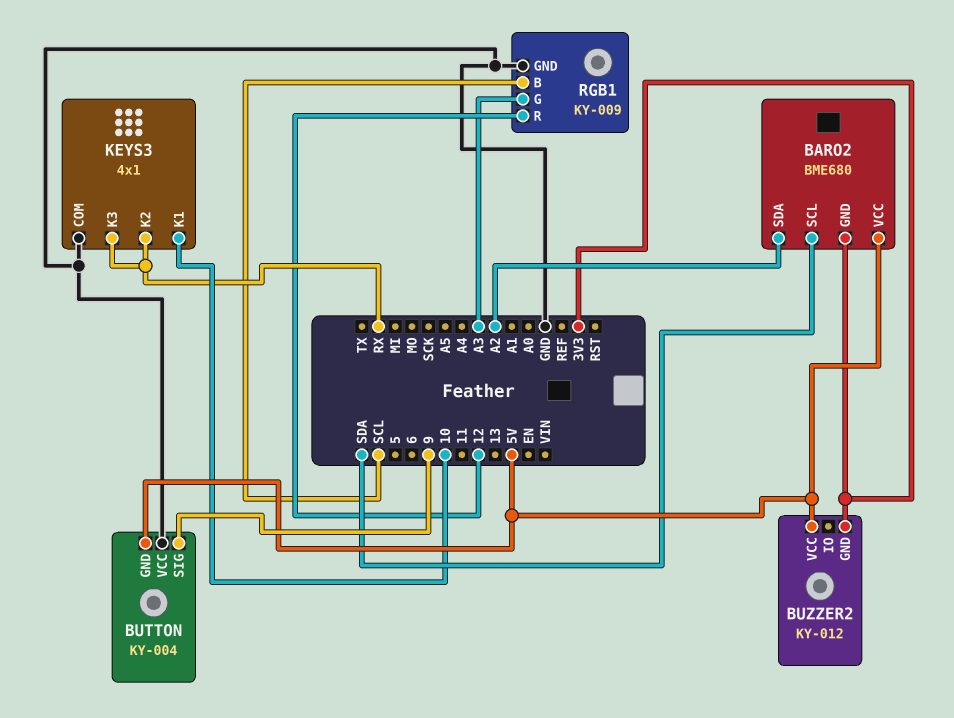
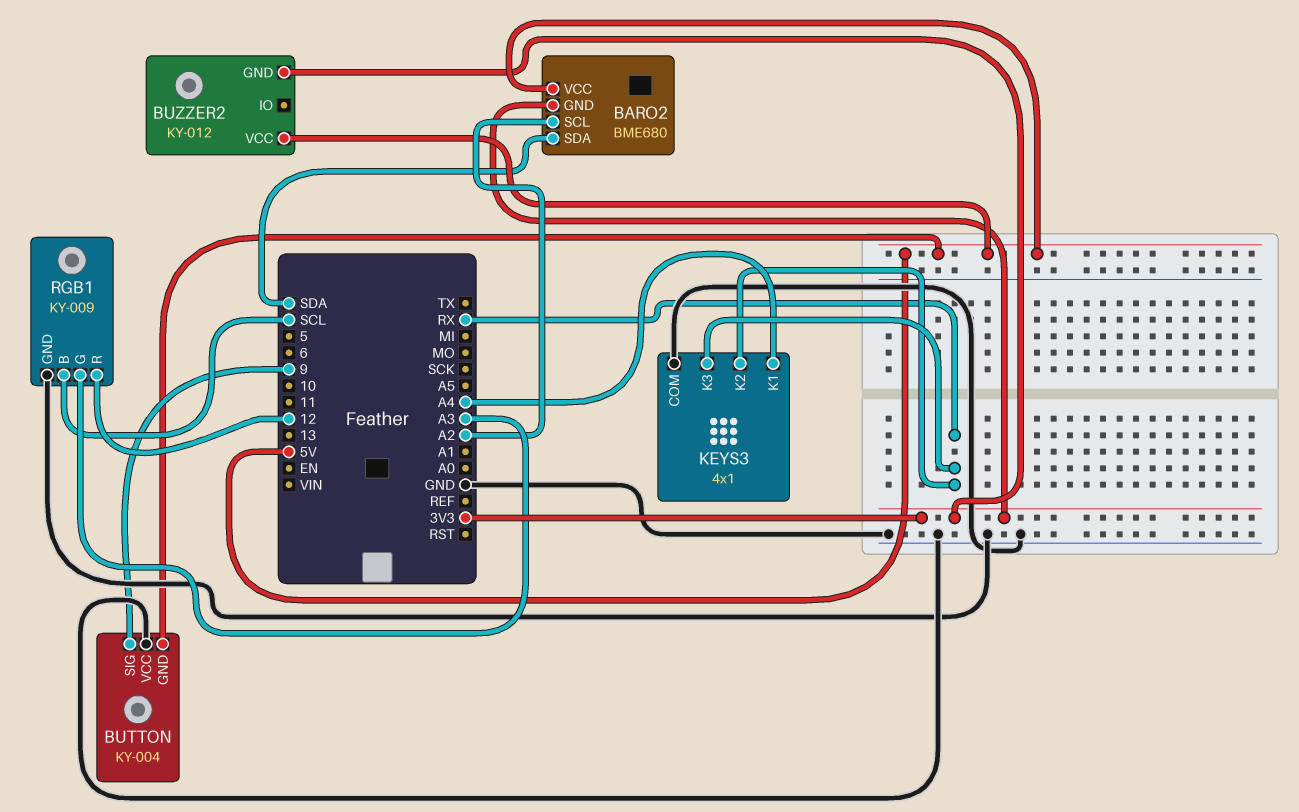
BARO2 pin SCL: SDA -> A2
BARO2 pin SDA: A2 -> SDA
KEYS3 pin K1: 10 -> A4

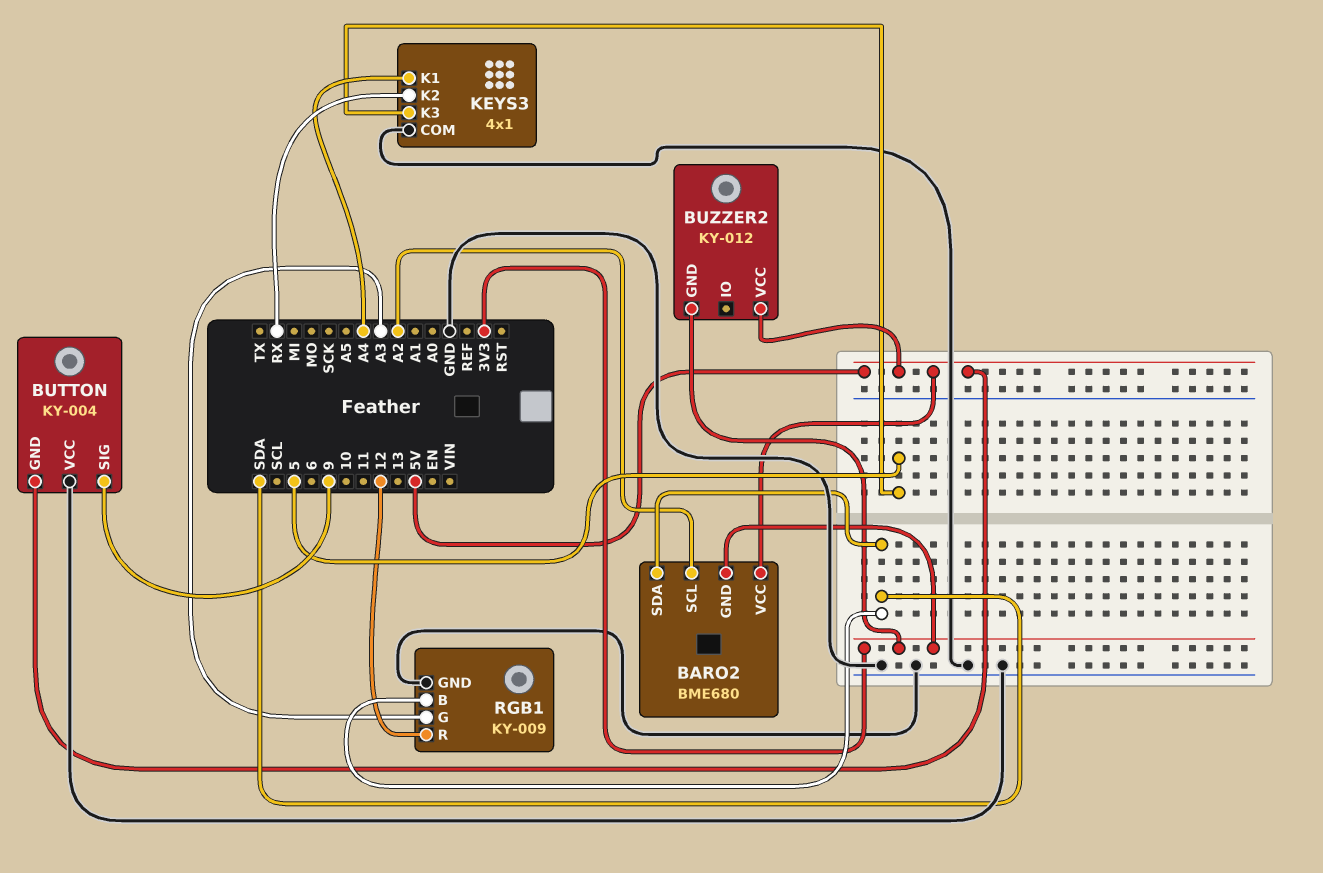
KEYS3 pin K3: RX -> 5
RGB1 pin B: SCL -> SDA

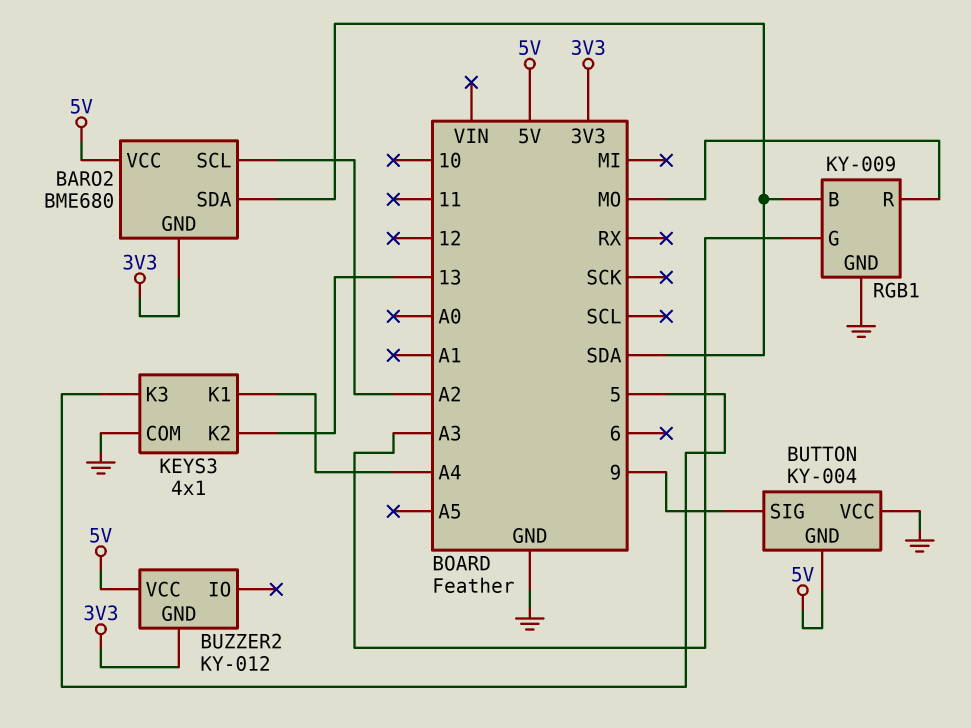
KEYS3 pin K2: RX -> 13
RGB1 pin R: 12 -> MO

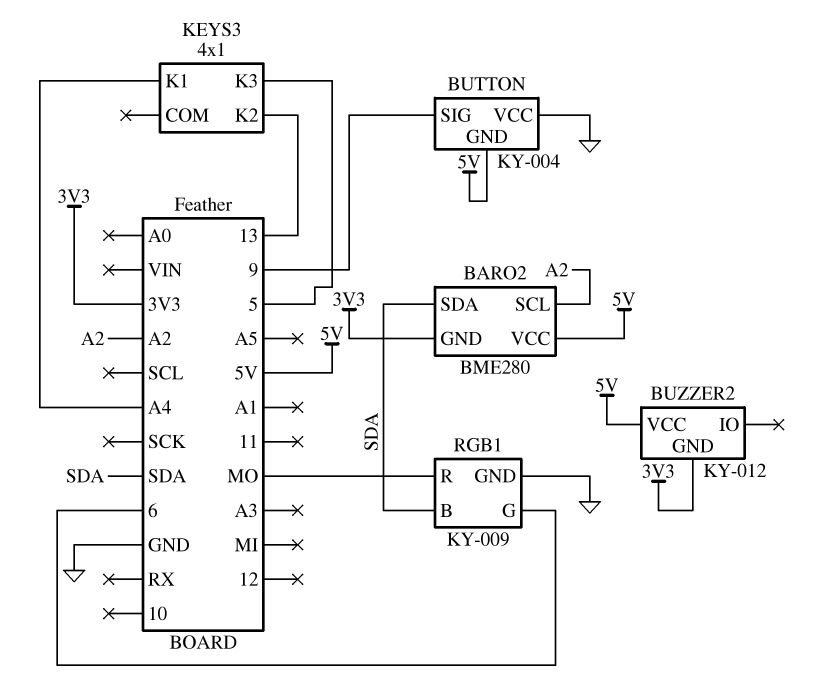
BARO2: BME680 -> BME280
KEYS3 pin COM: GND -> none
RGB1 pin G: A3 -> 6

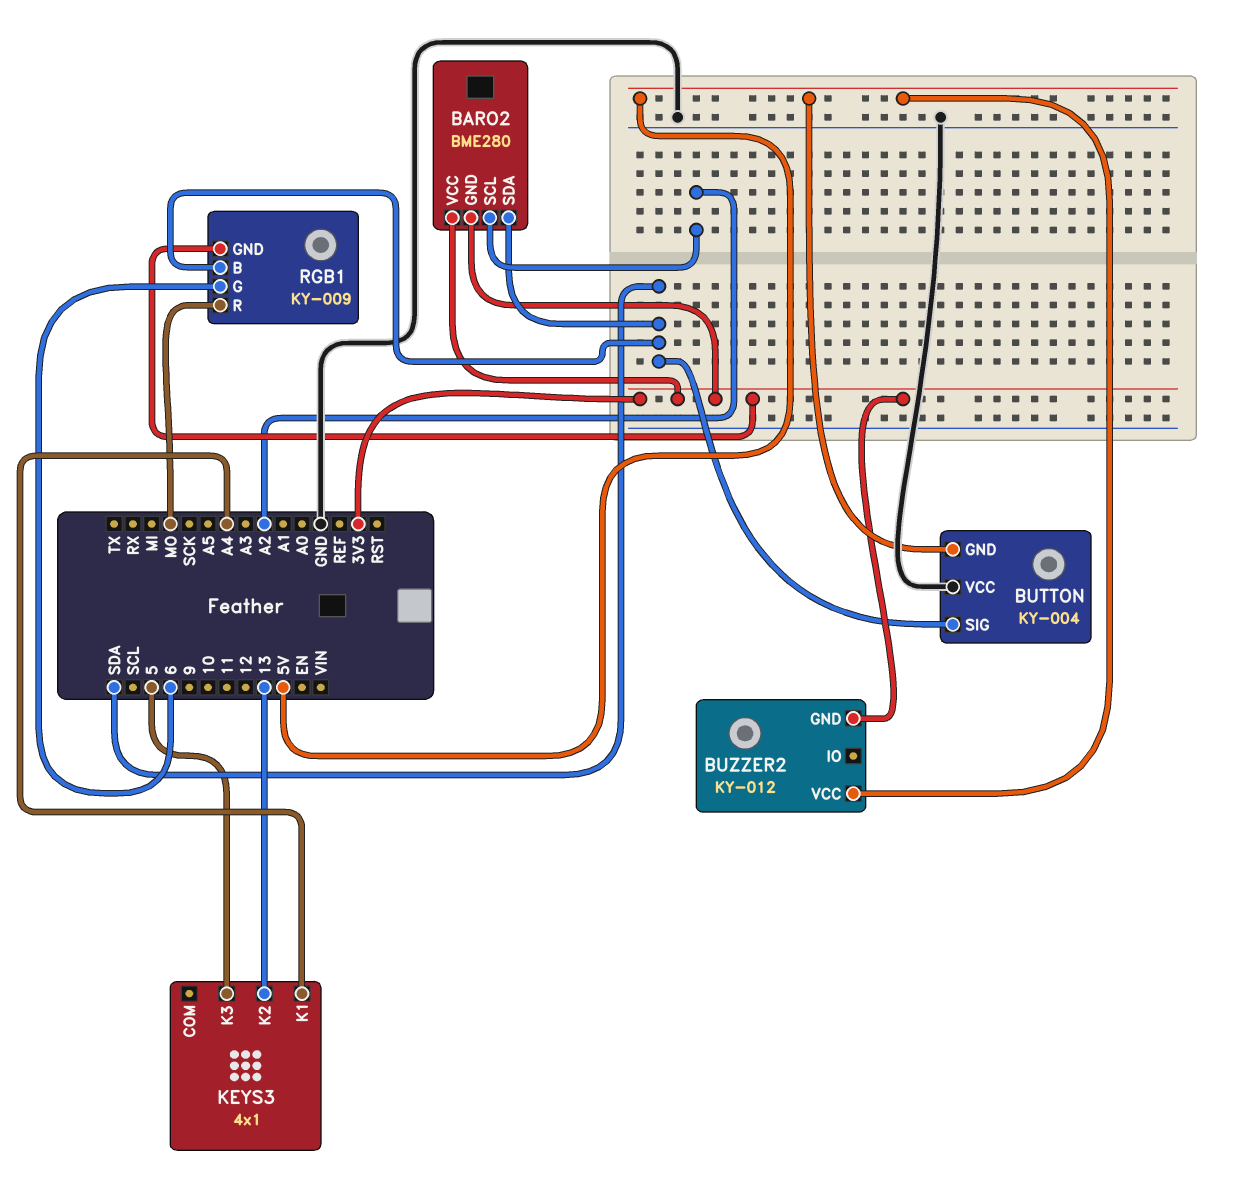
BARO2 pin VCC: 5V -> 3V3
BUTTON pin SIG: 9 -> SDA
RGB1 pin GND: GND -> 3V3

